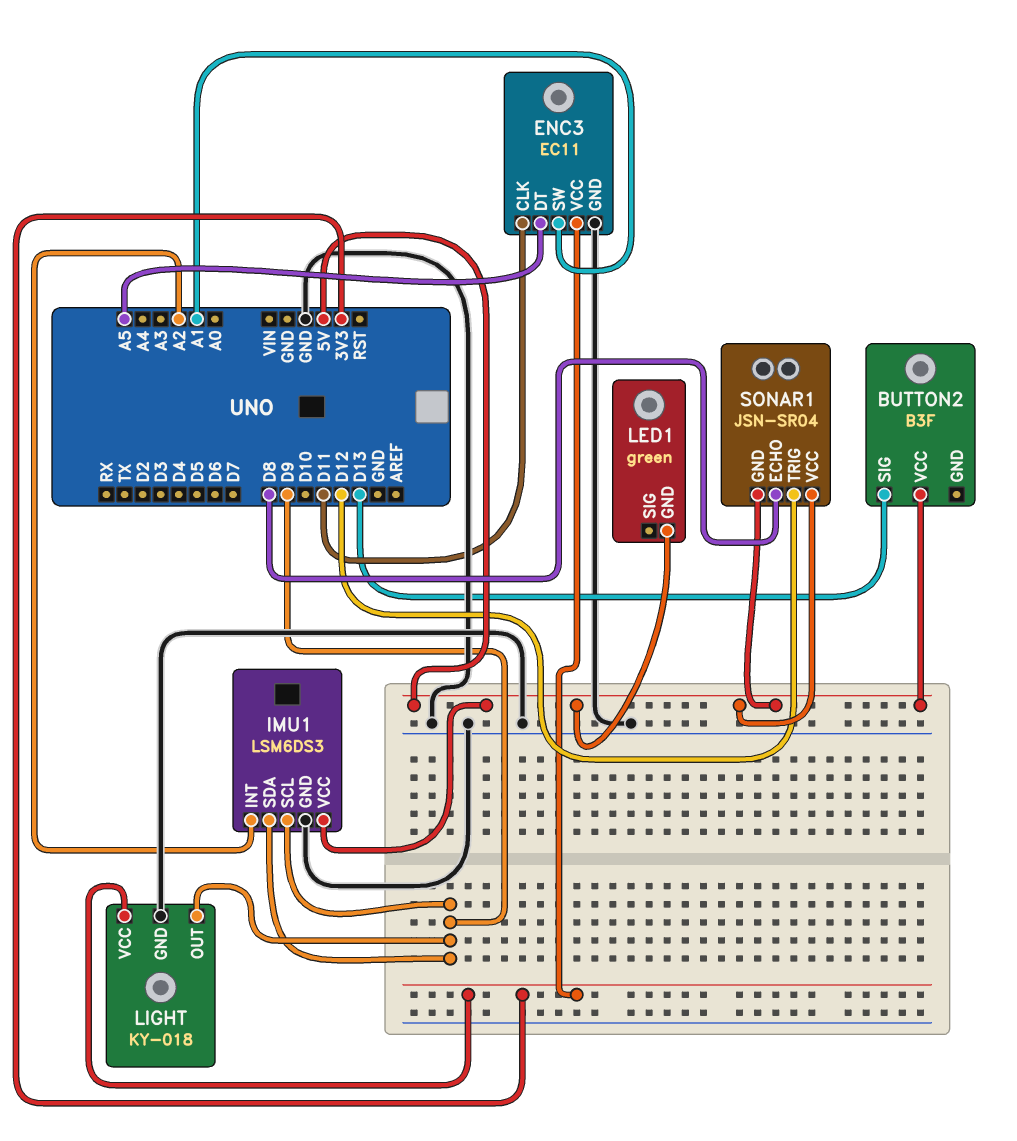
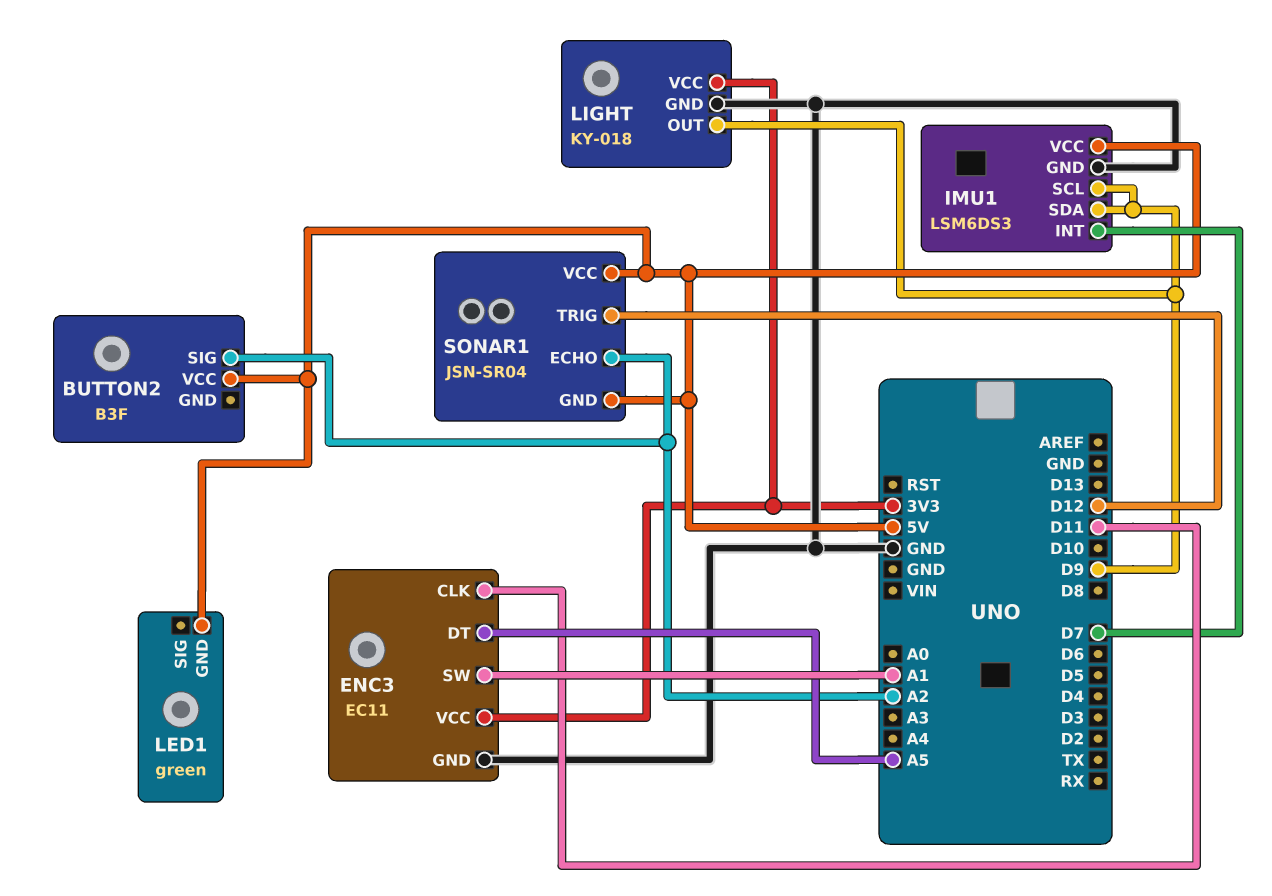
BUTTON2 pin SIG: D13 -> A2
IMU1 pin INT: A2 -> D7
SONAR1 pin ECHO: D8 -> A2

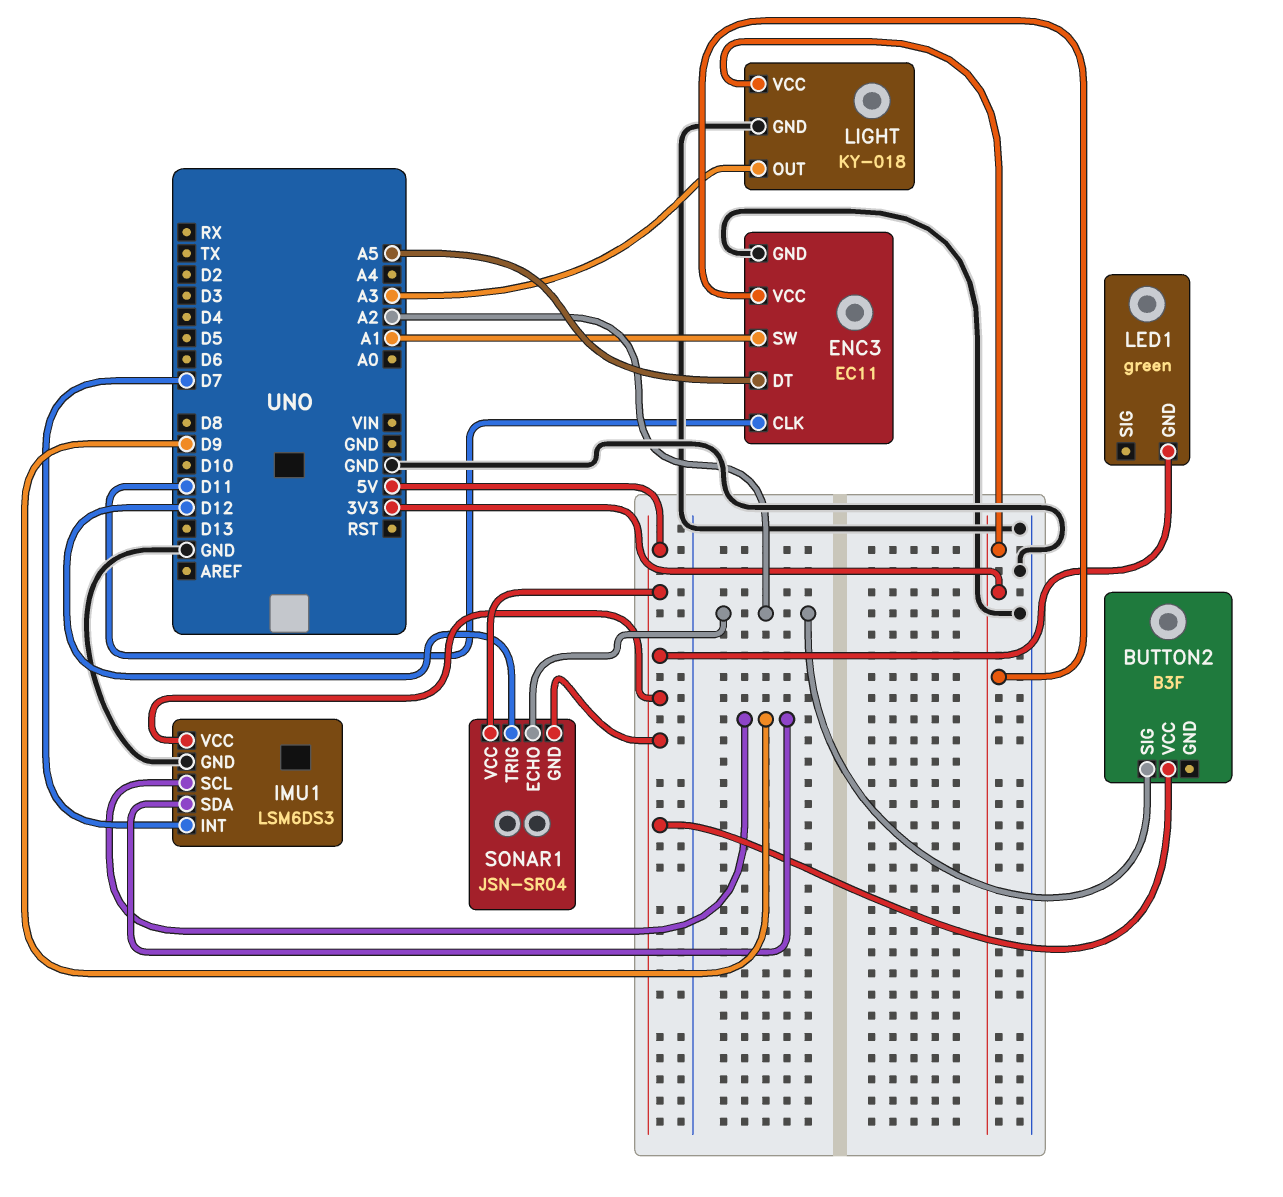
LIGHT pin OUT: D9 -> A3

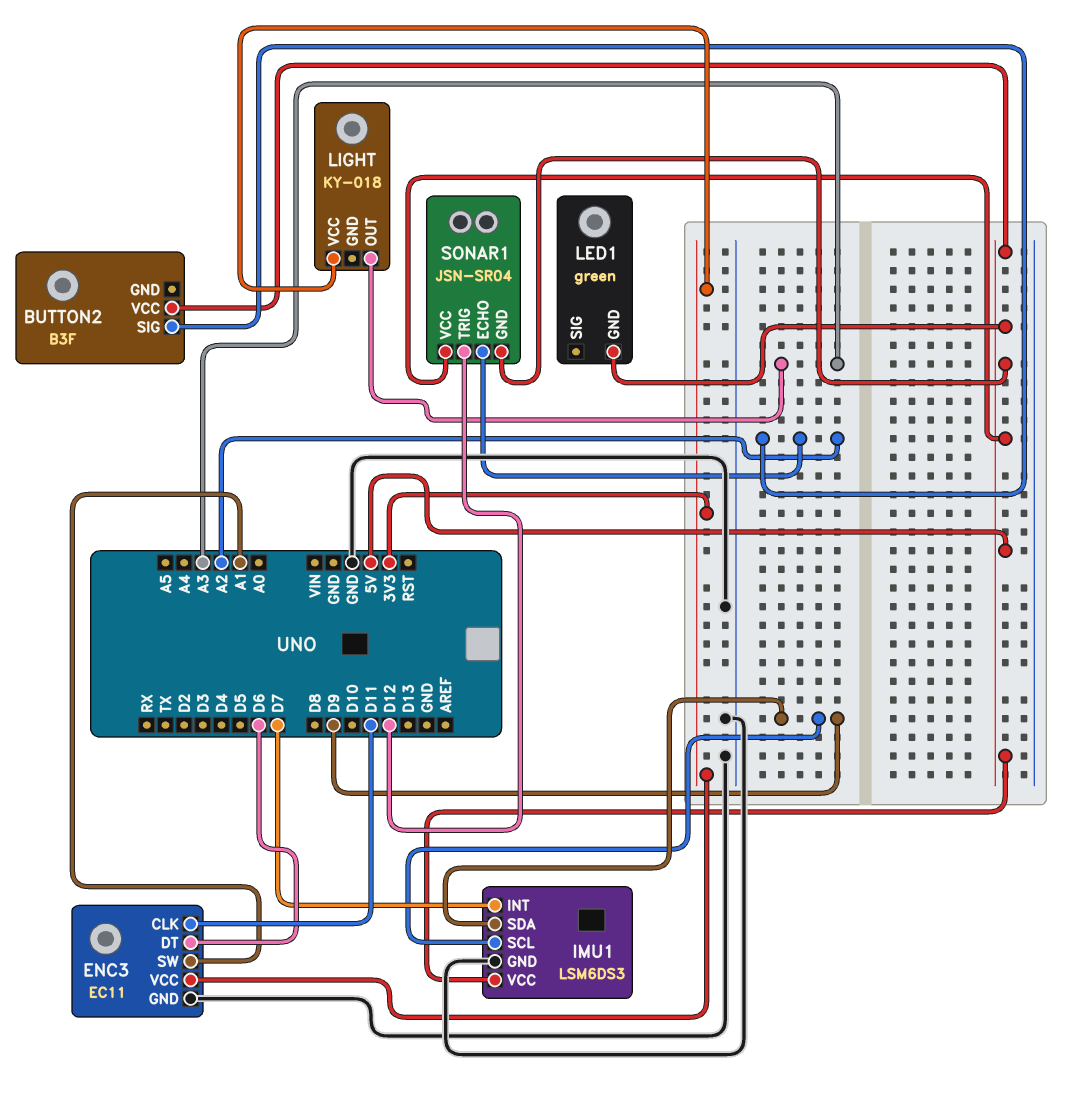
ENC3 pin DT: A5 -> D6
LIGHT pin GND: GND -> none

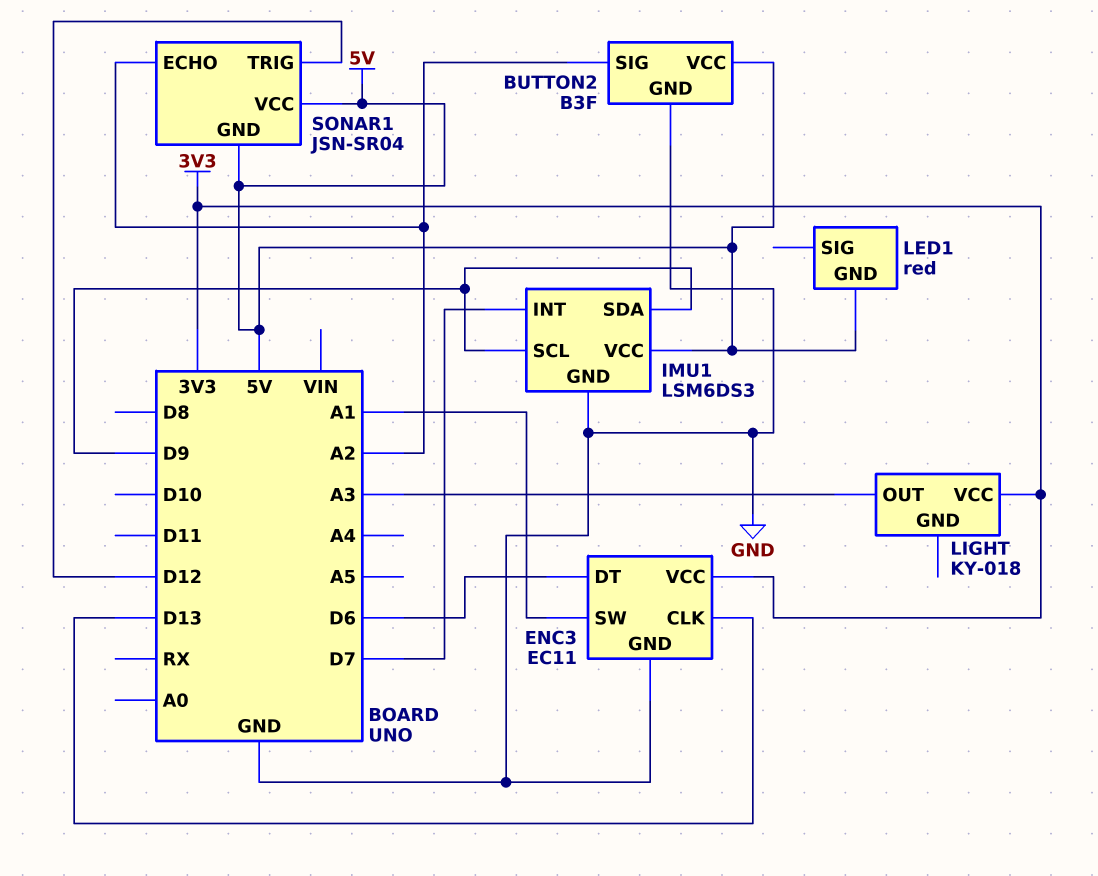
BUTTON2 pin GND: none -> GND
ENC3 pin CLK: D11 -> D13
LED1: green -> red

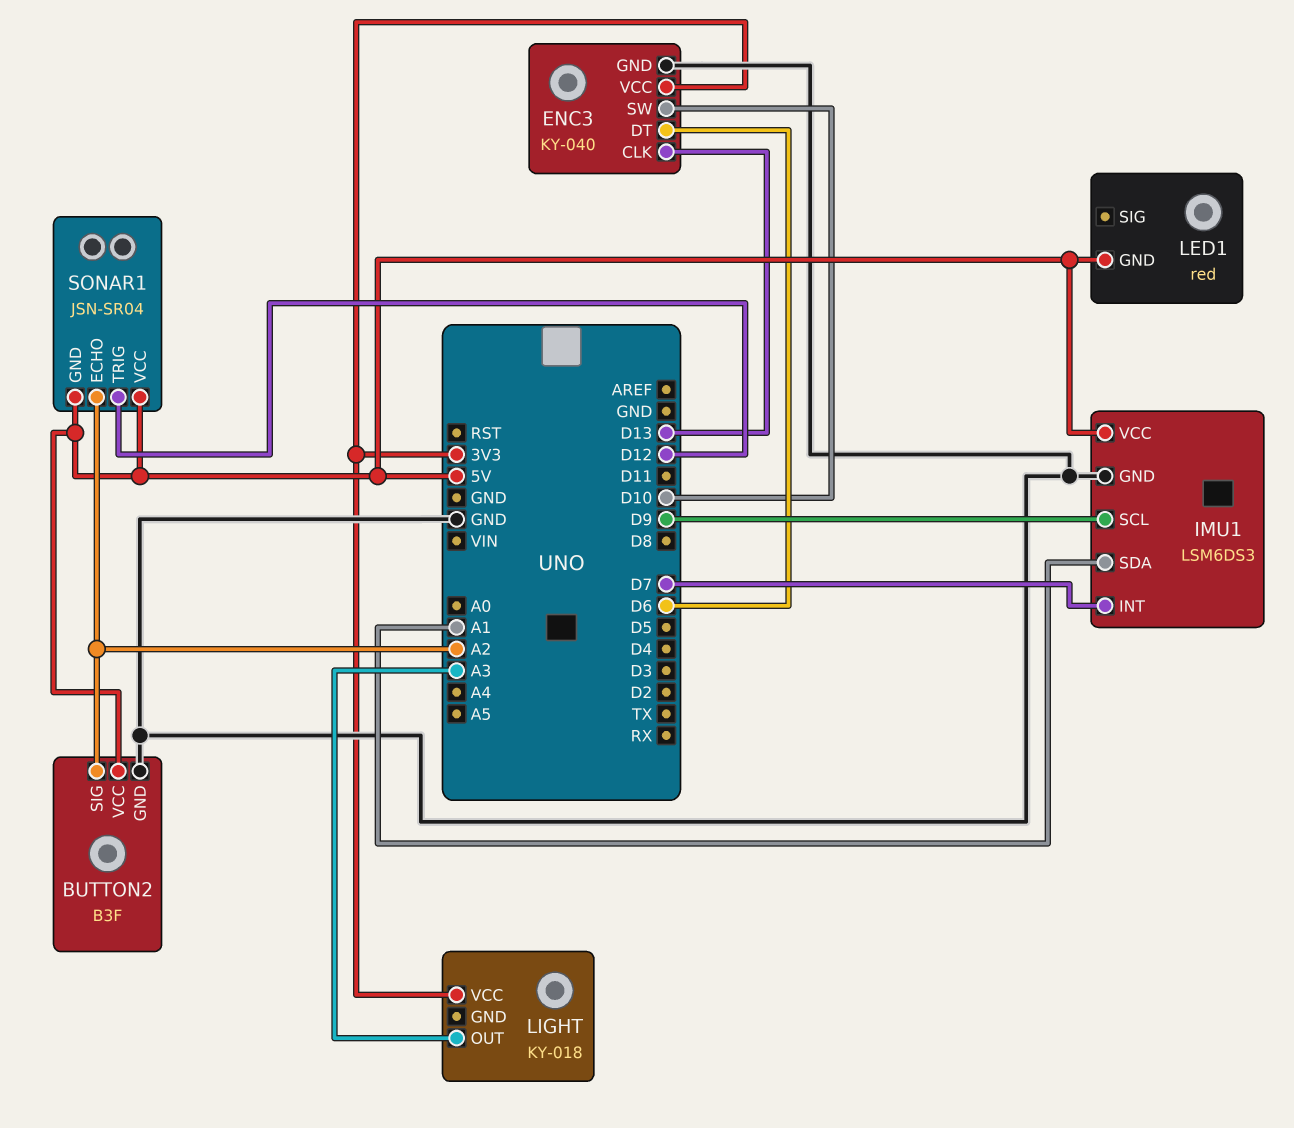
ENC3: EC11 -> KY-040
ENC3 pin SW: A1 -> D10
IMU1 pin SDA: D9 -> A1

